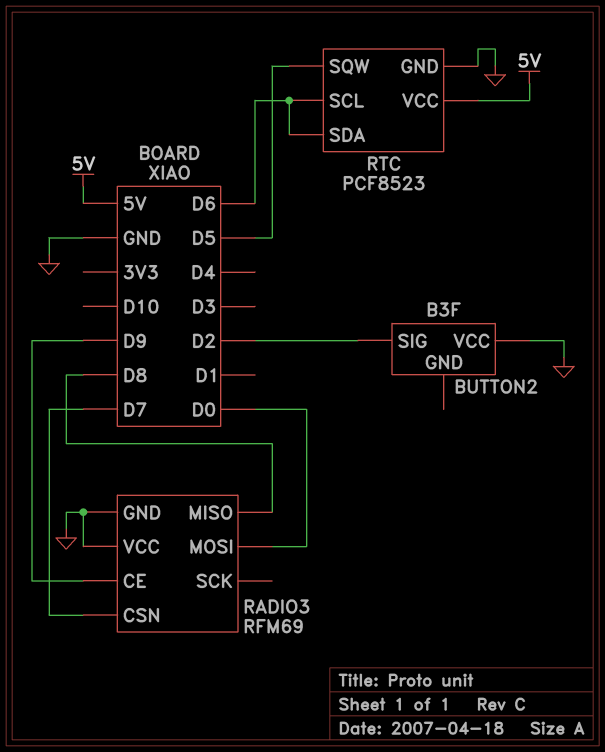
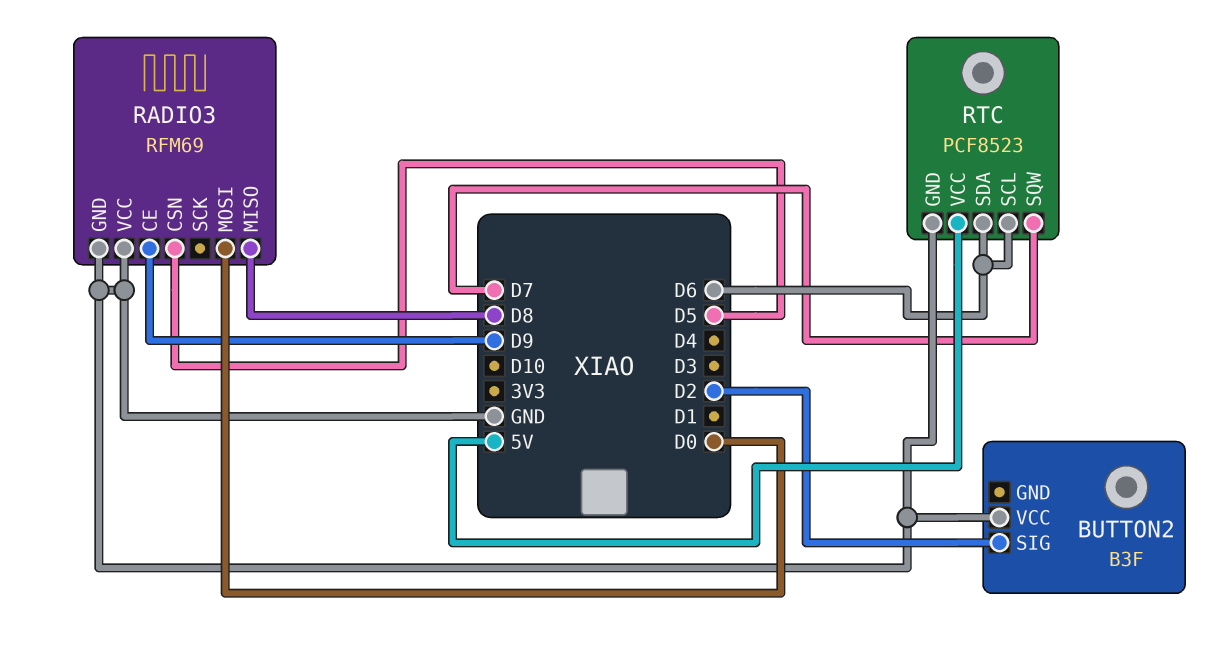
RADIO3 pin CSN: D7 -> D5
RTC pin SQW: D5 -> D7

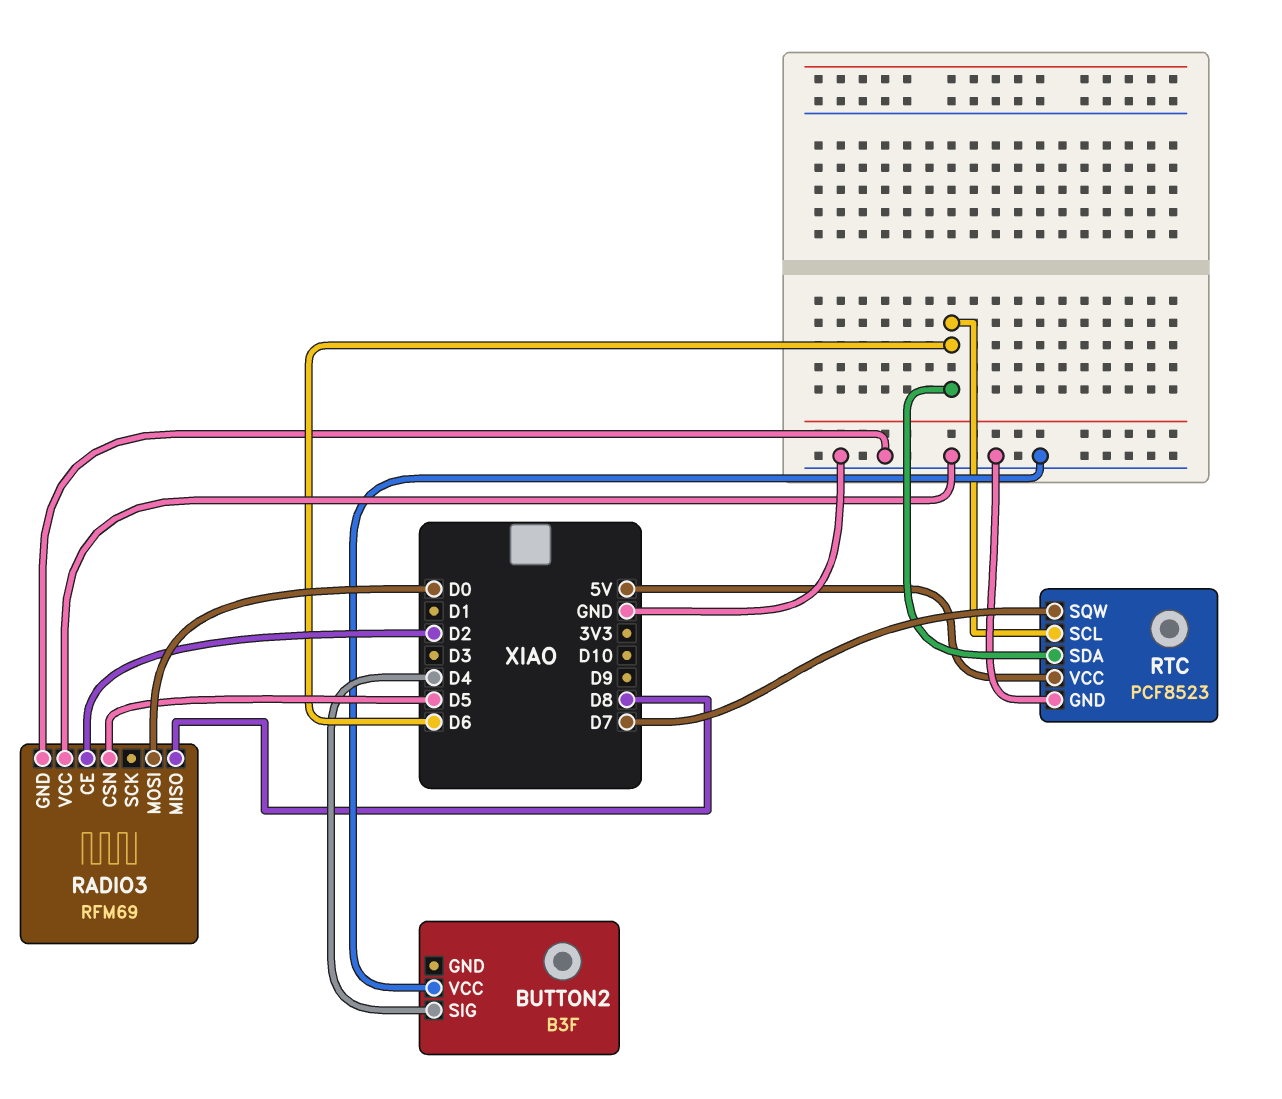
BUTTON2 pin SIG: D2 -> D4
RADIO3 pin CE: D9 -> D2

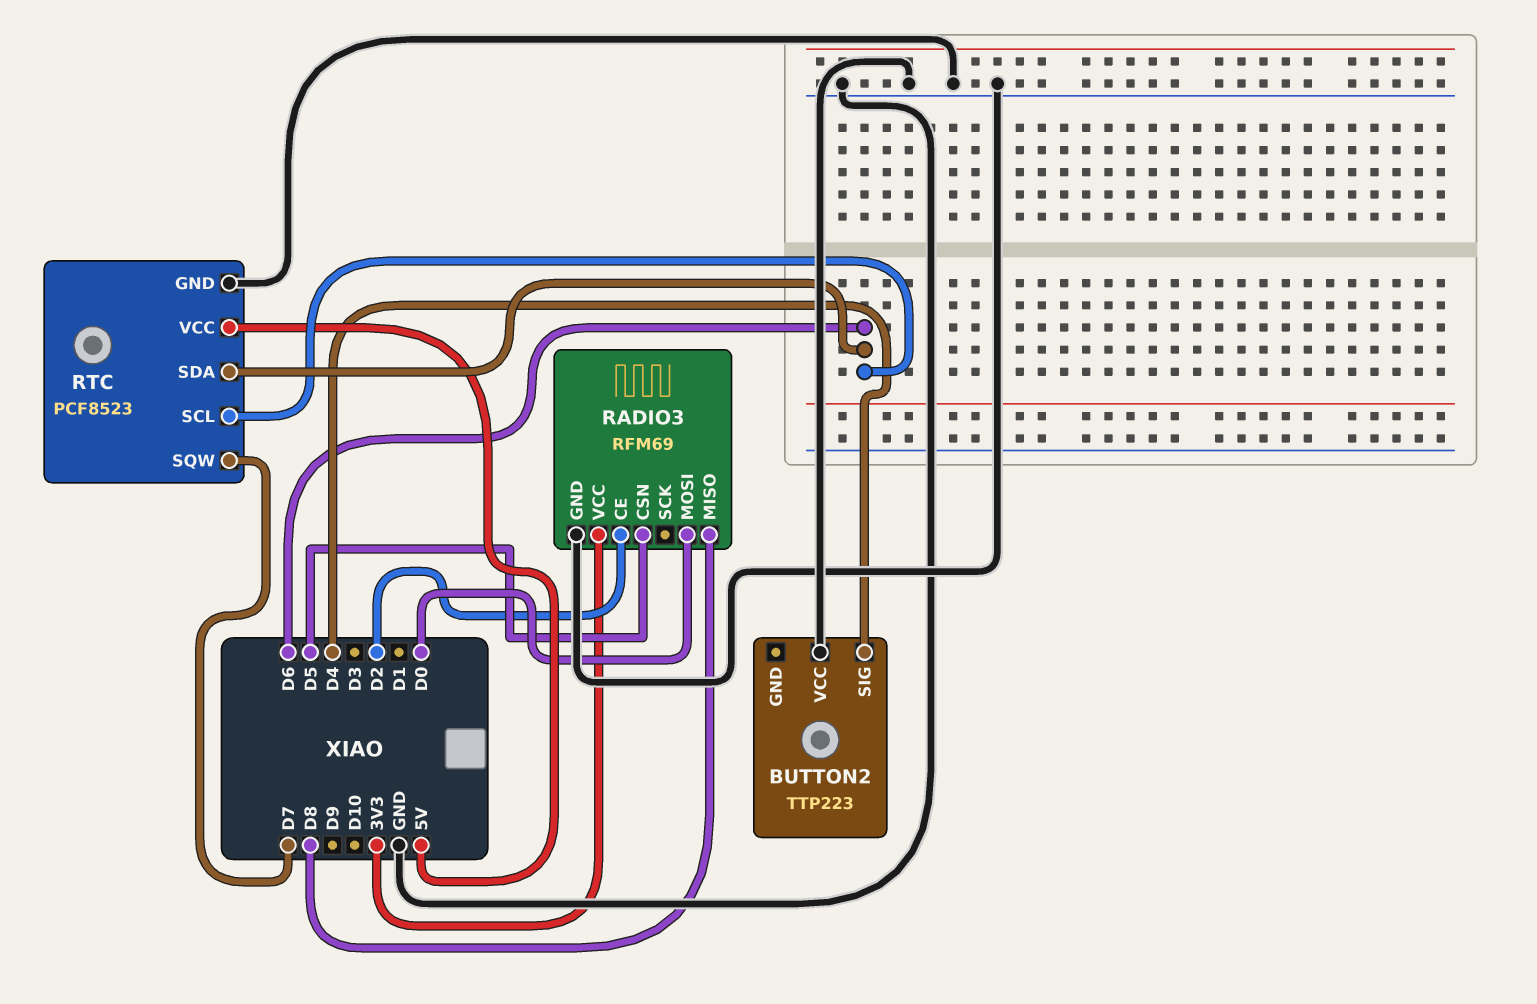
BUTTON2: B3F -> TTP223
RADIO3 pin VCC: GND -> 3V3

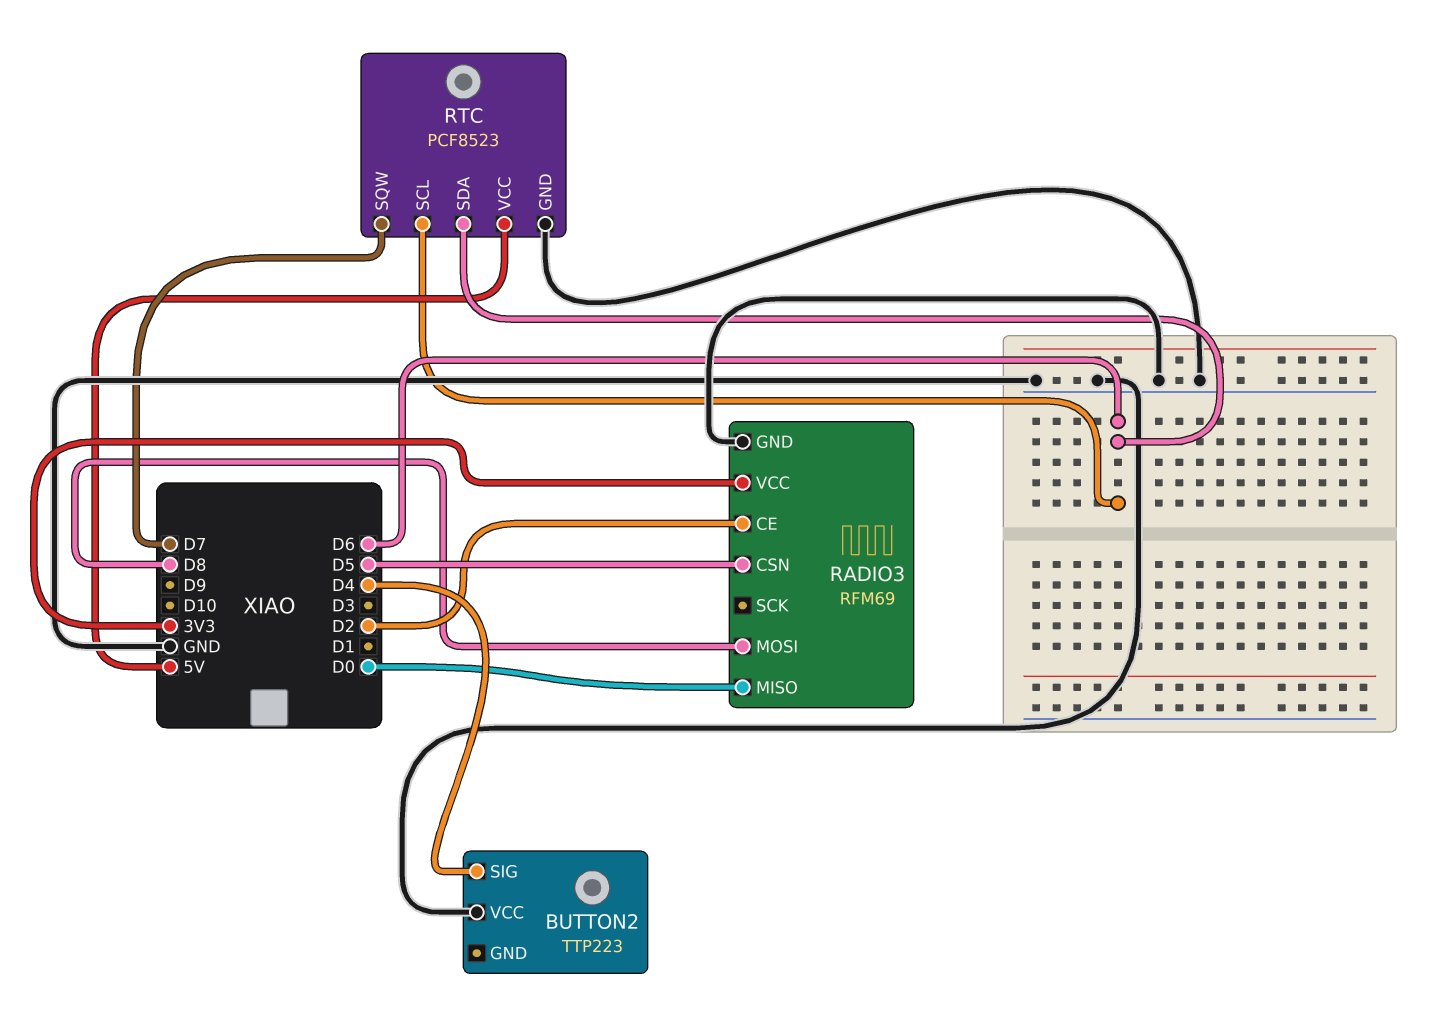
RADIO3 pin MISO: D8 -> D0
RADIO3 pin MOSI: D0 -> D8

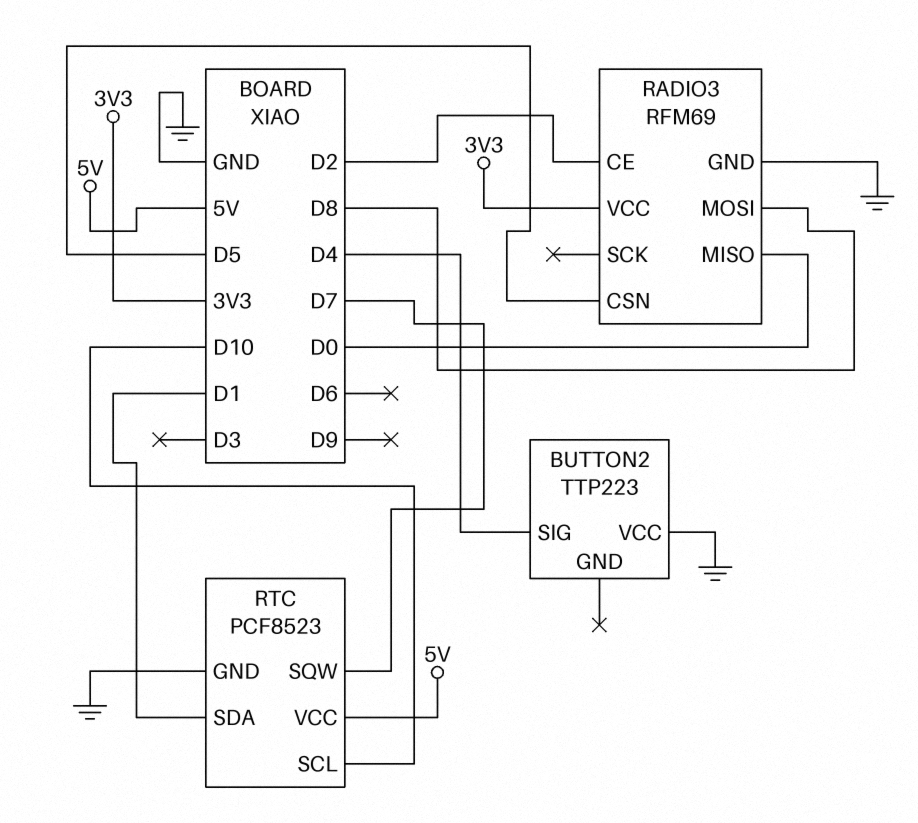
RTC pin SCL: D6 -> D10
RTC pin SDA: D6 -> D1

